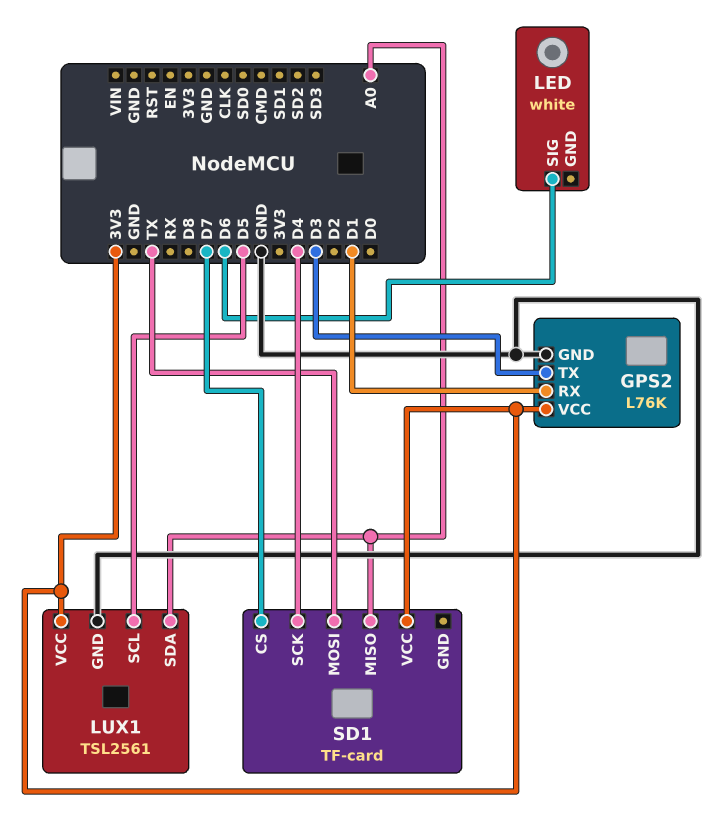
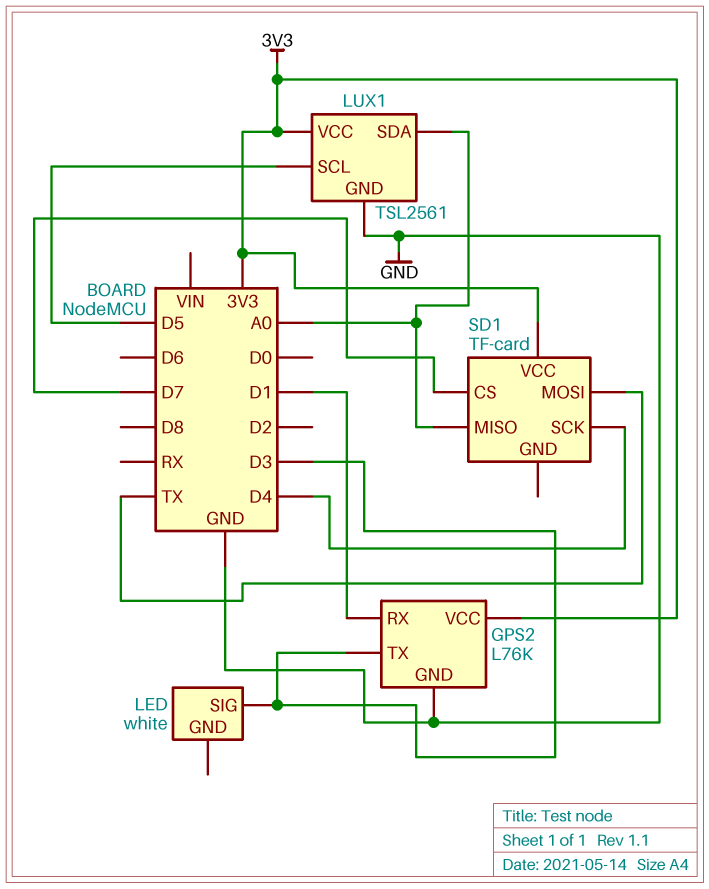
LED pin SIG: D6 -> D3

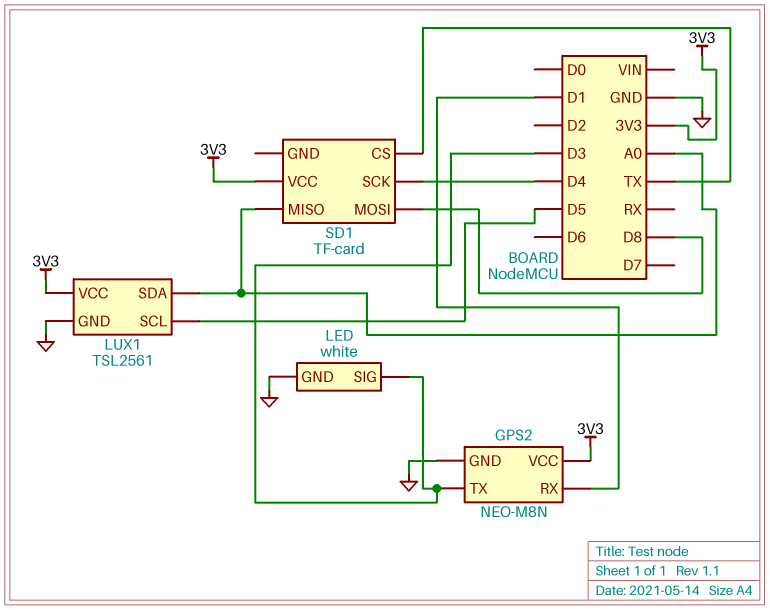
GPS2: L76K -> NEO-M8N
LED pin GND: none -> GND
SD1 pin CS: D7 -> TX
SD1 pin MOSI: TX -> D8

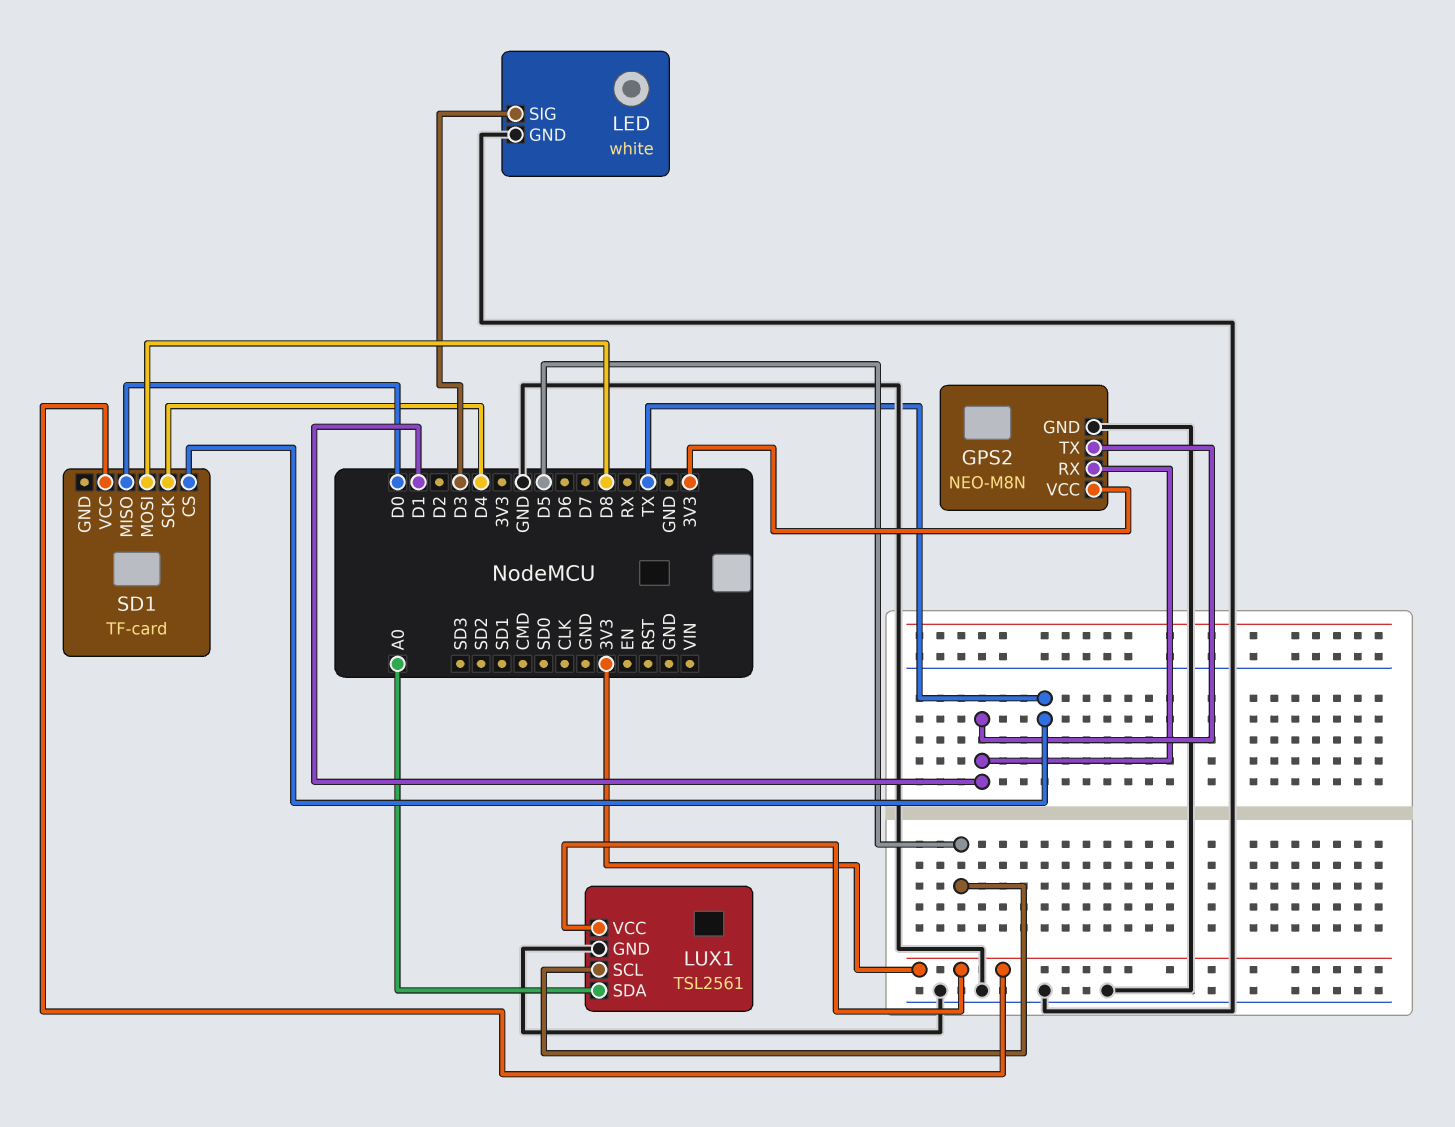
GPS2 pin TX: D3 -> D1
SD1 pin MISO: A0 -> D0

